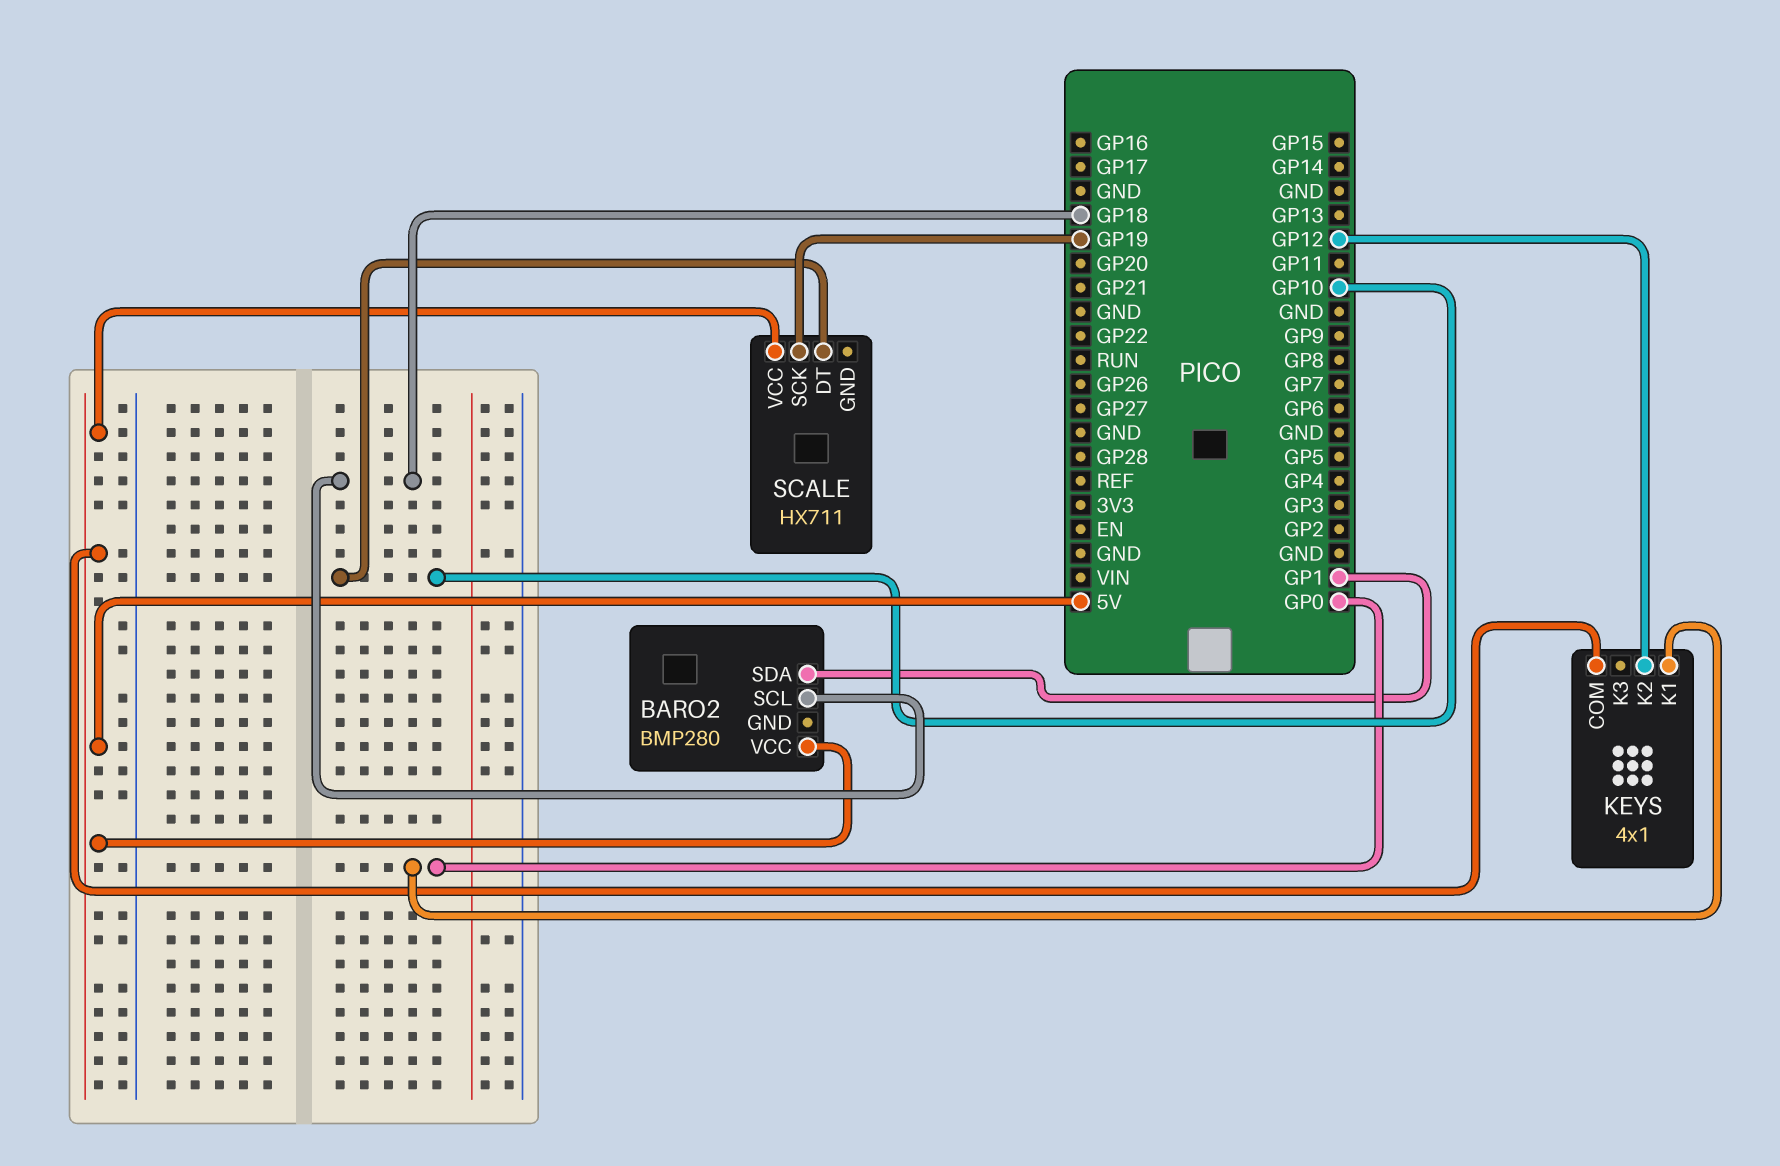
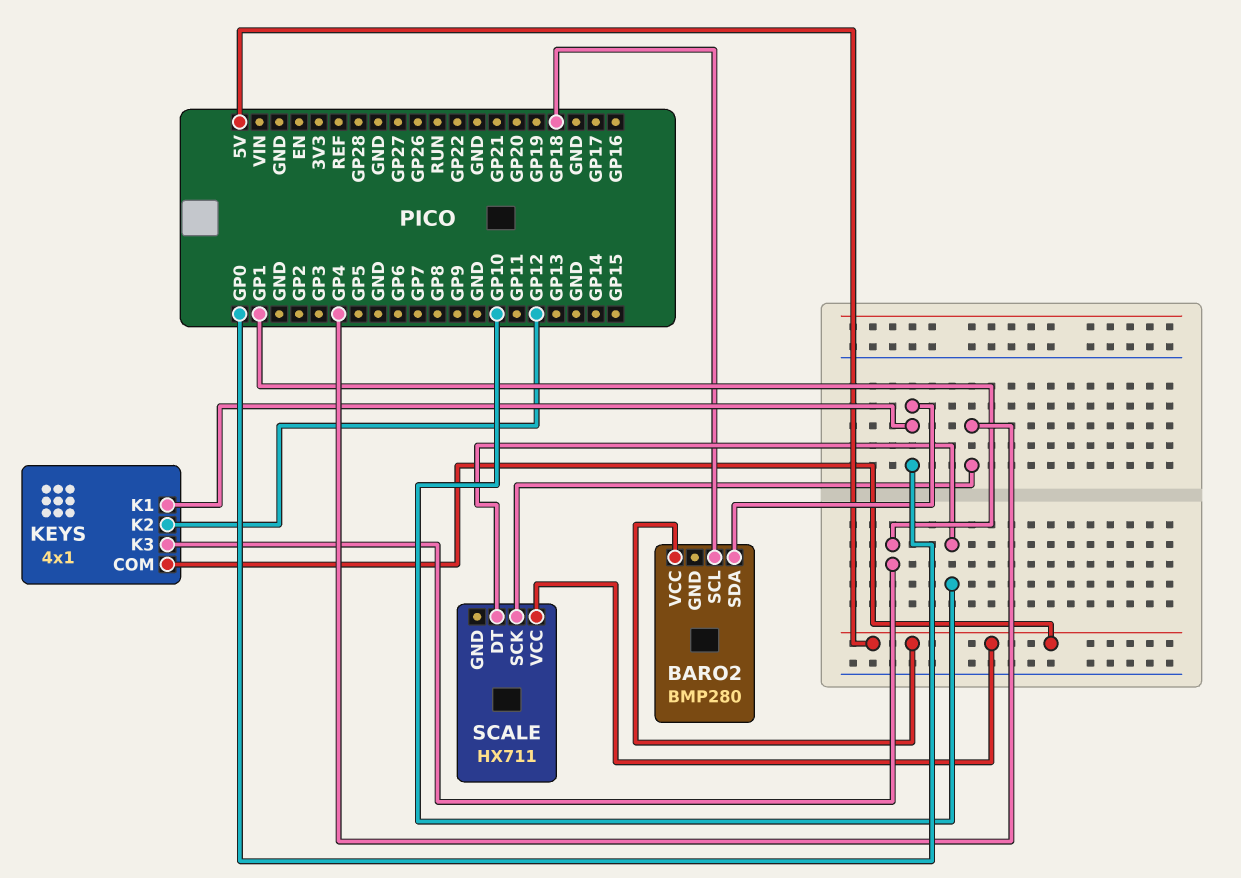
BARO2 pin SDA: GP1 -> GP0
KEYS pin K3: none -> GP1
SCALE pin SCK: GP19 -> GP4

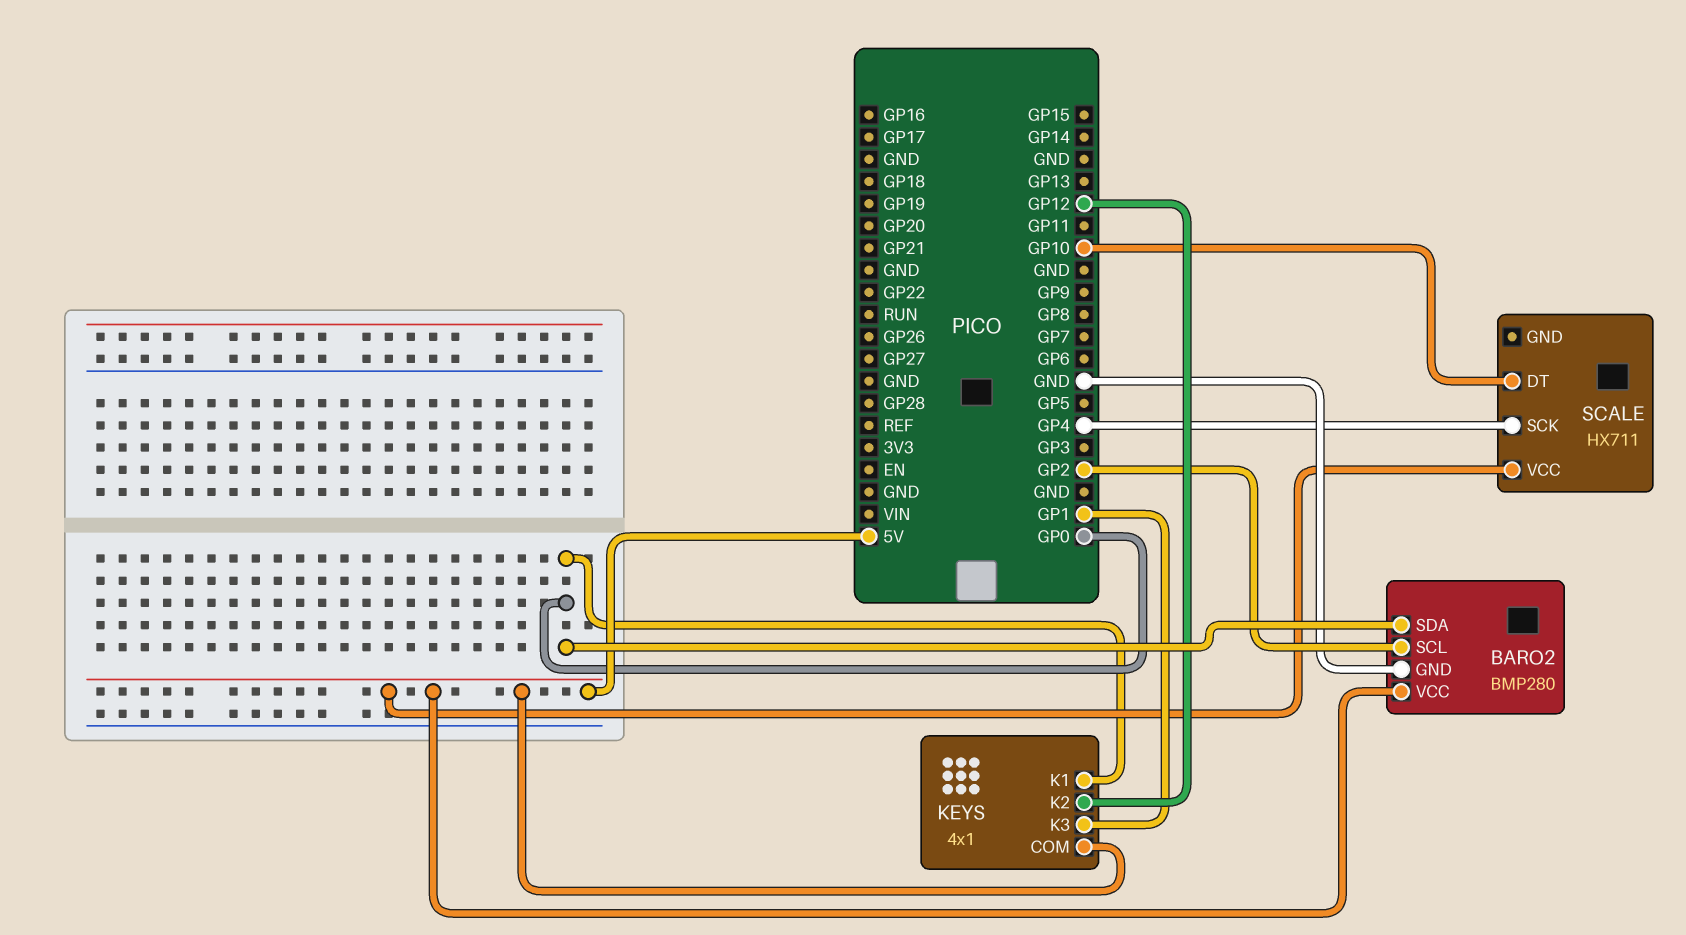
BARO2 pin GND: none -> GND
BARO2 pin SCL: GP18 -> GP2

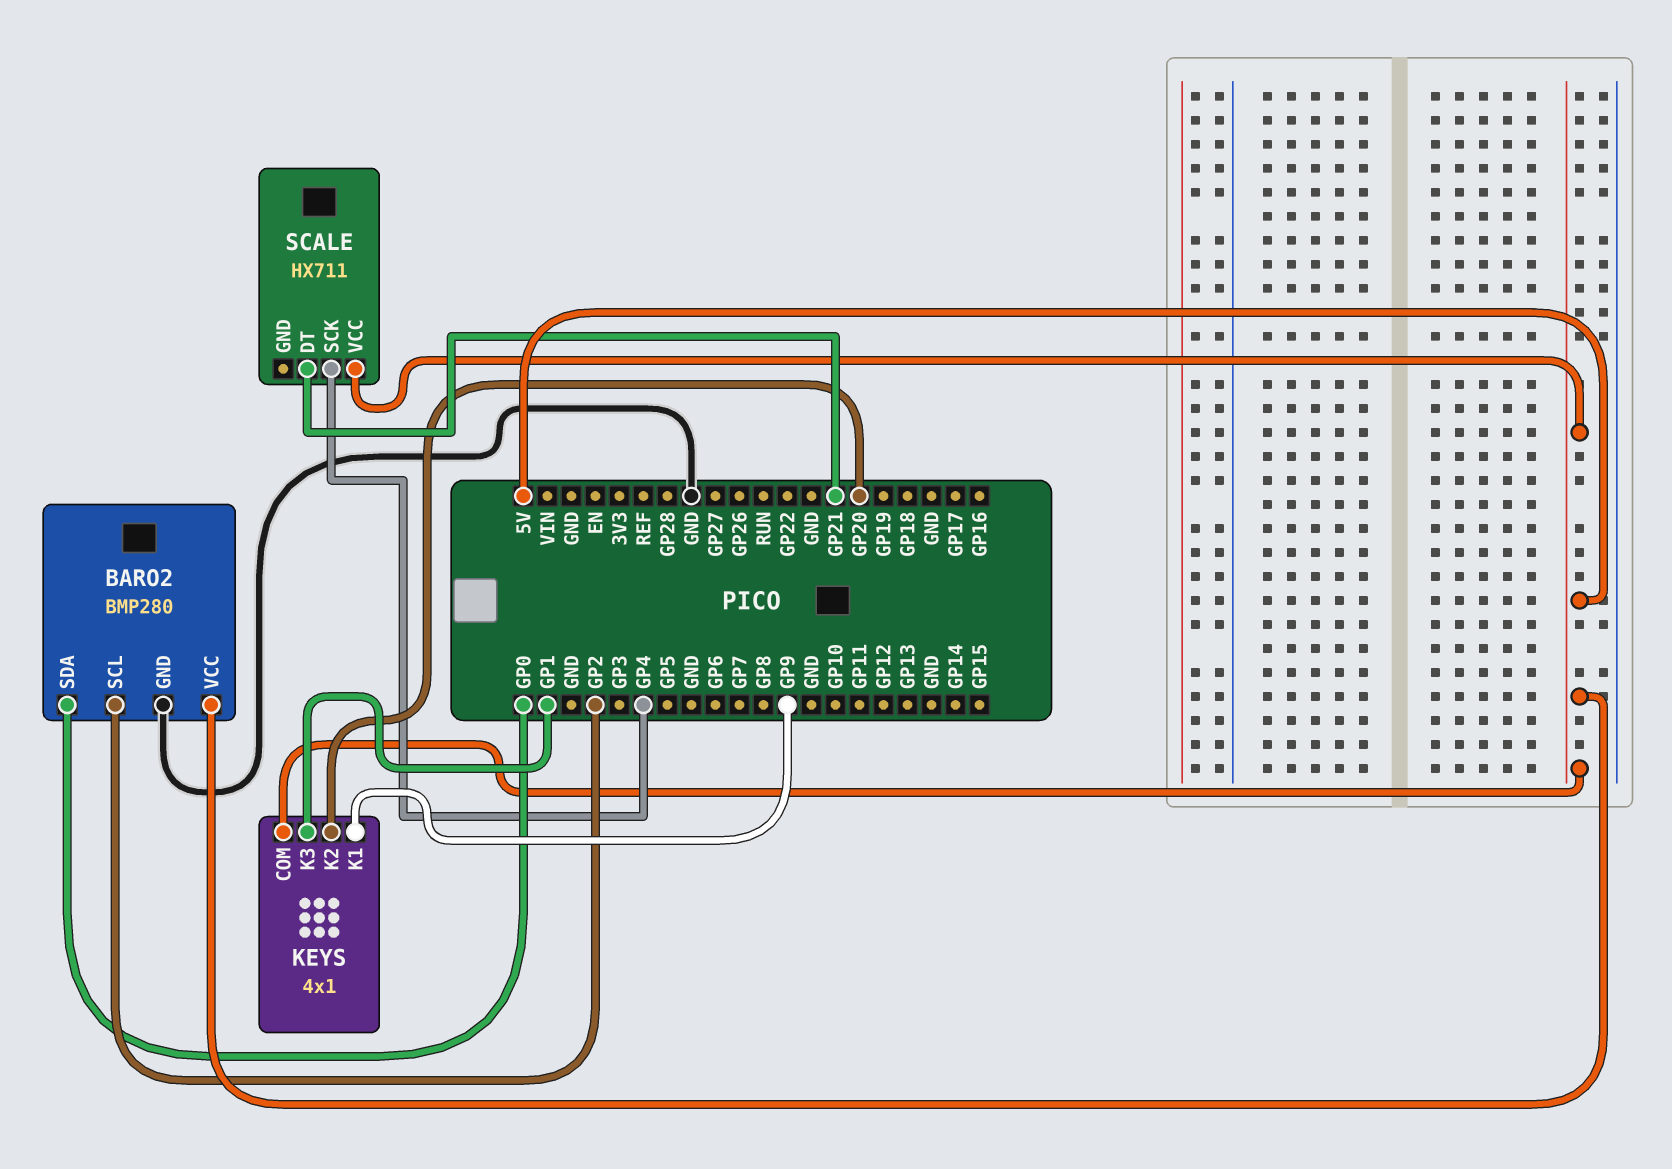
KEYS pin K1: GP0 -> GP9
KEYS pin K2: GP12 -> GP20
SCALE pin DT: GP10 -> GP21

